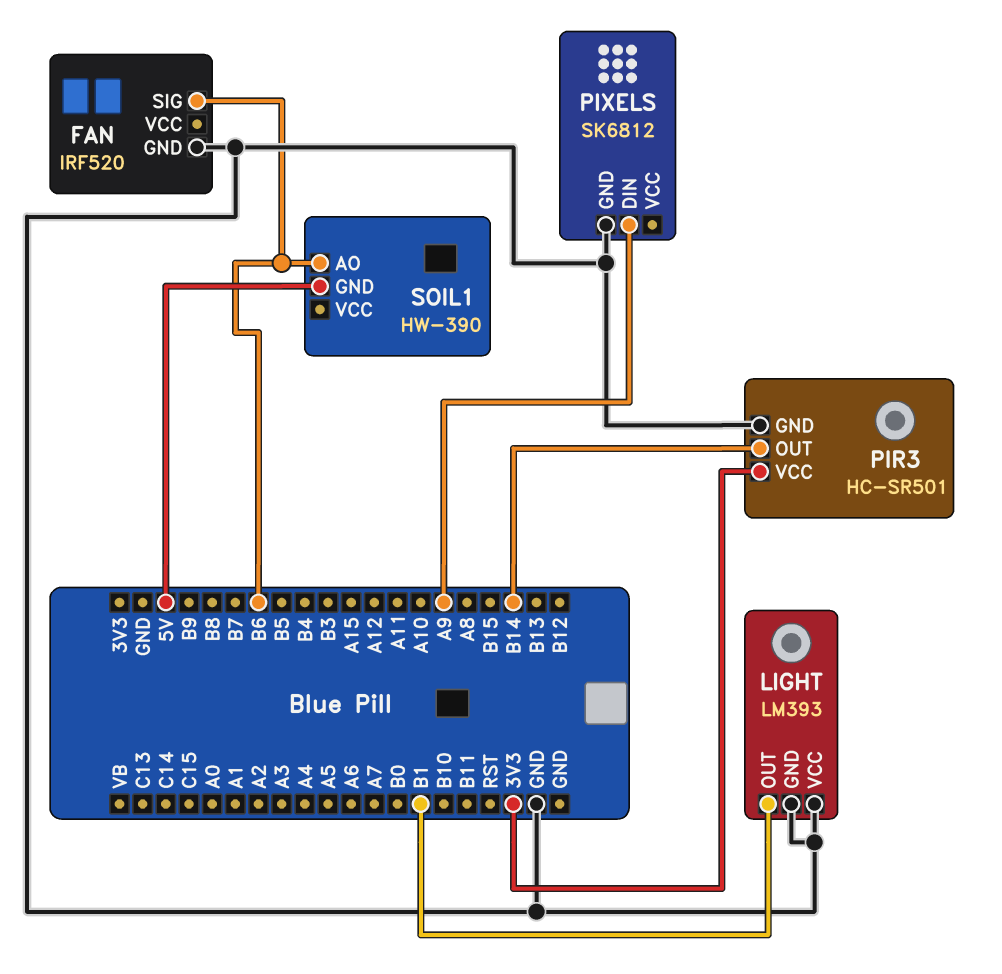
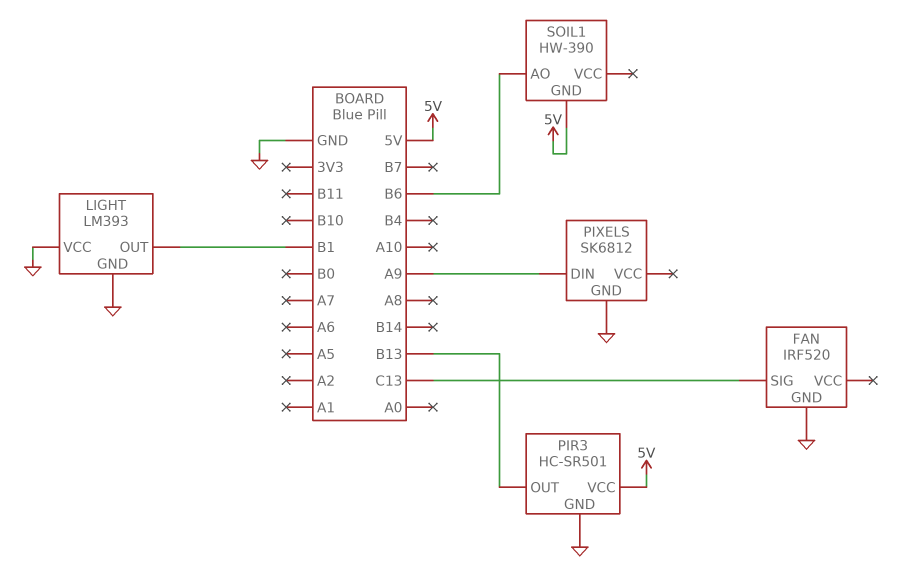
FAN pin SIG: B6 -> C13
PIR3 pin OUT: B14 -> B13
PIR3 pin VCC: 3V3 -> 5V

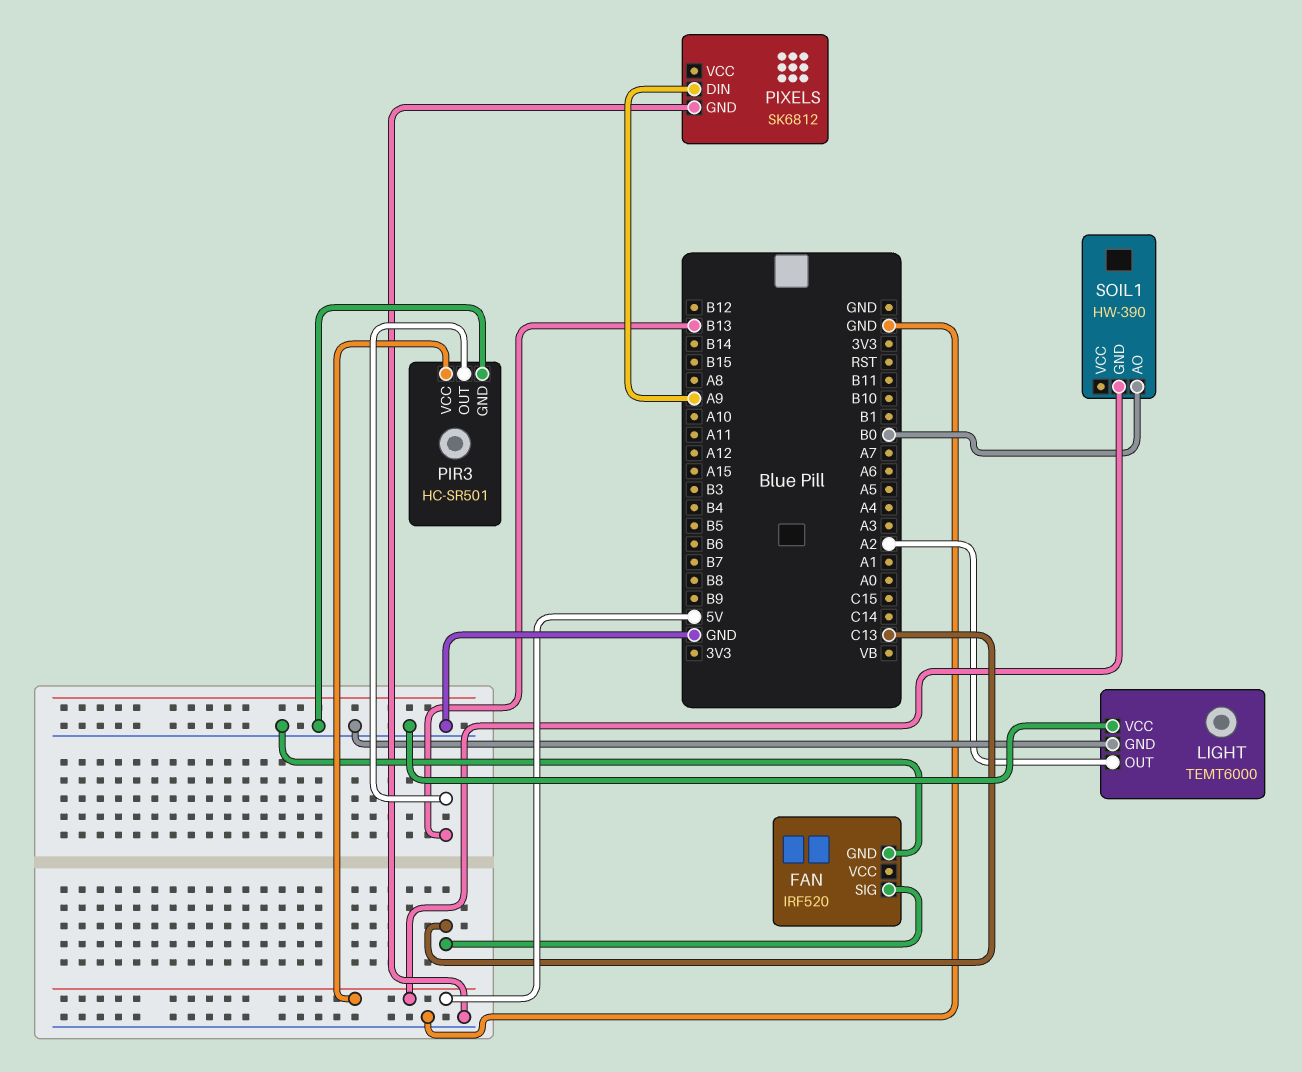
LIGHT: LM393 -> TEMT6000
LIGHT pin OUT: B1 -> A2
SOIL1 pin AO: B6 -> B0

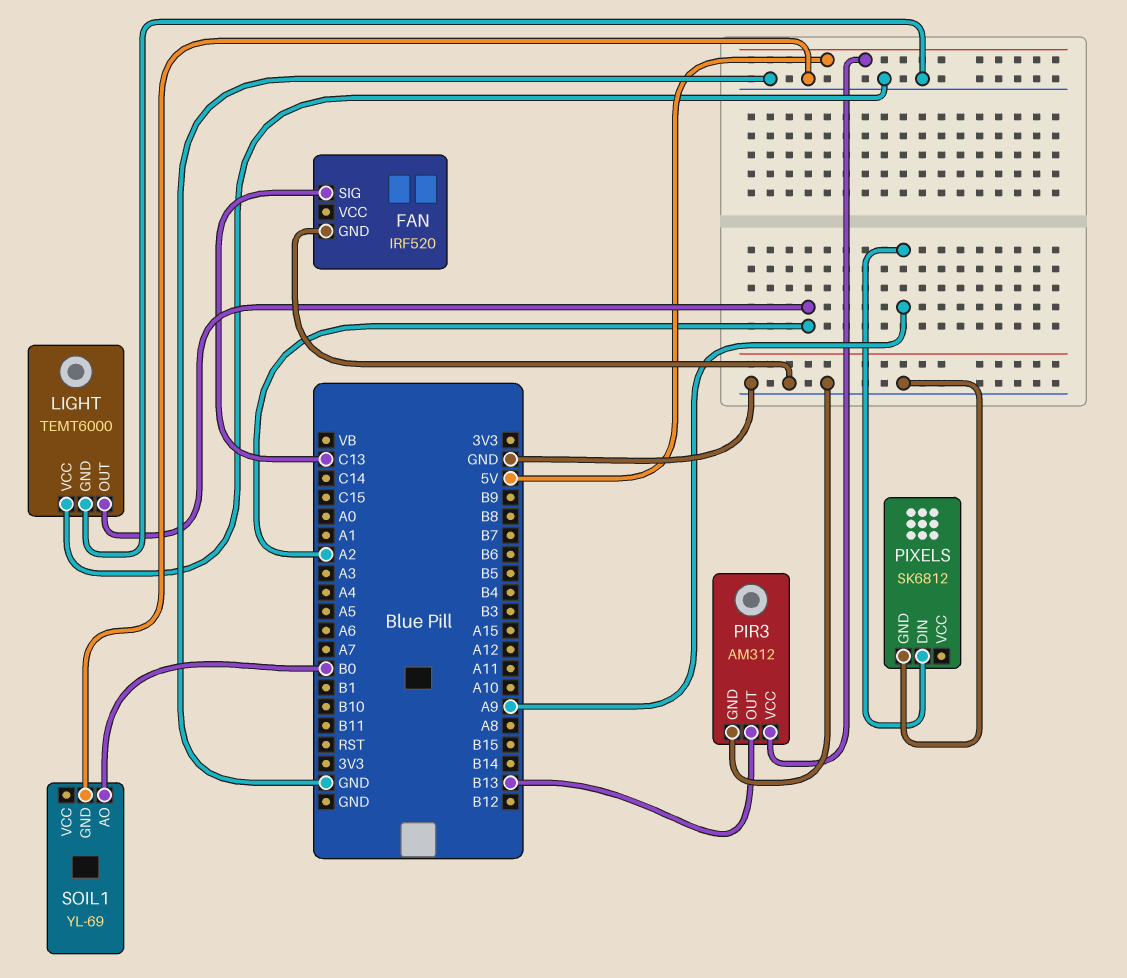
PIR3: HC-SR501 -> AM312
SOIL1: HW-390 -> YL-69
SOIL1 pin GND: 5V -> GND

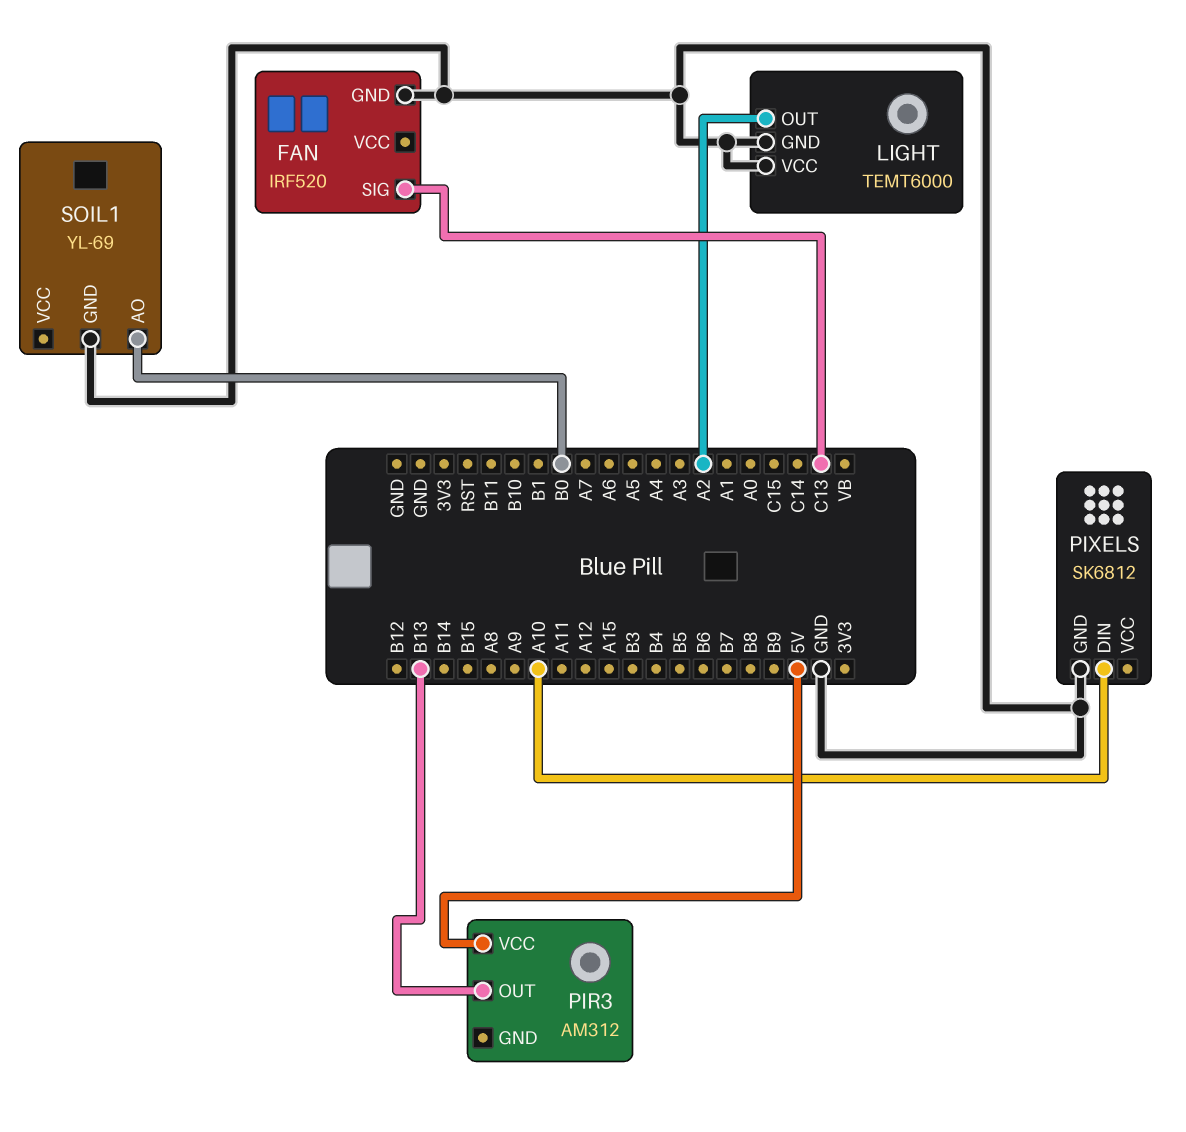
PIR3 pin GND: GND -> none
PIXELS pin DIN: A9 -> A10

